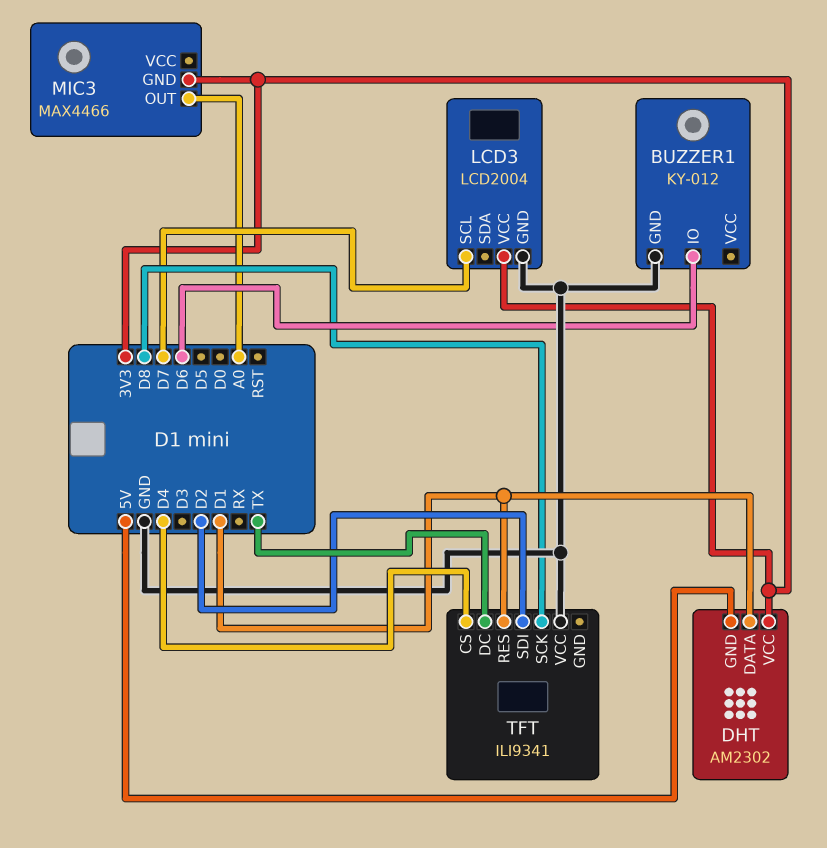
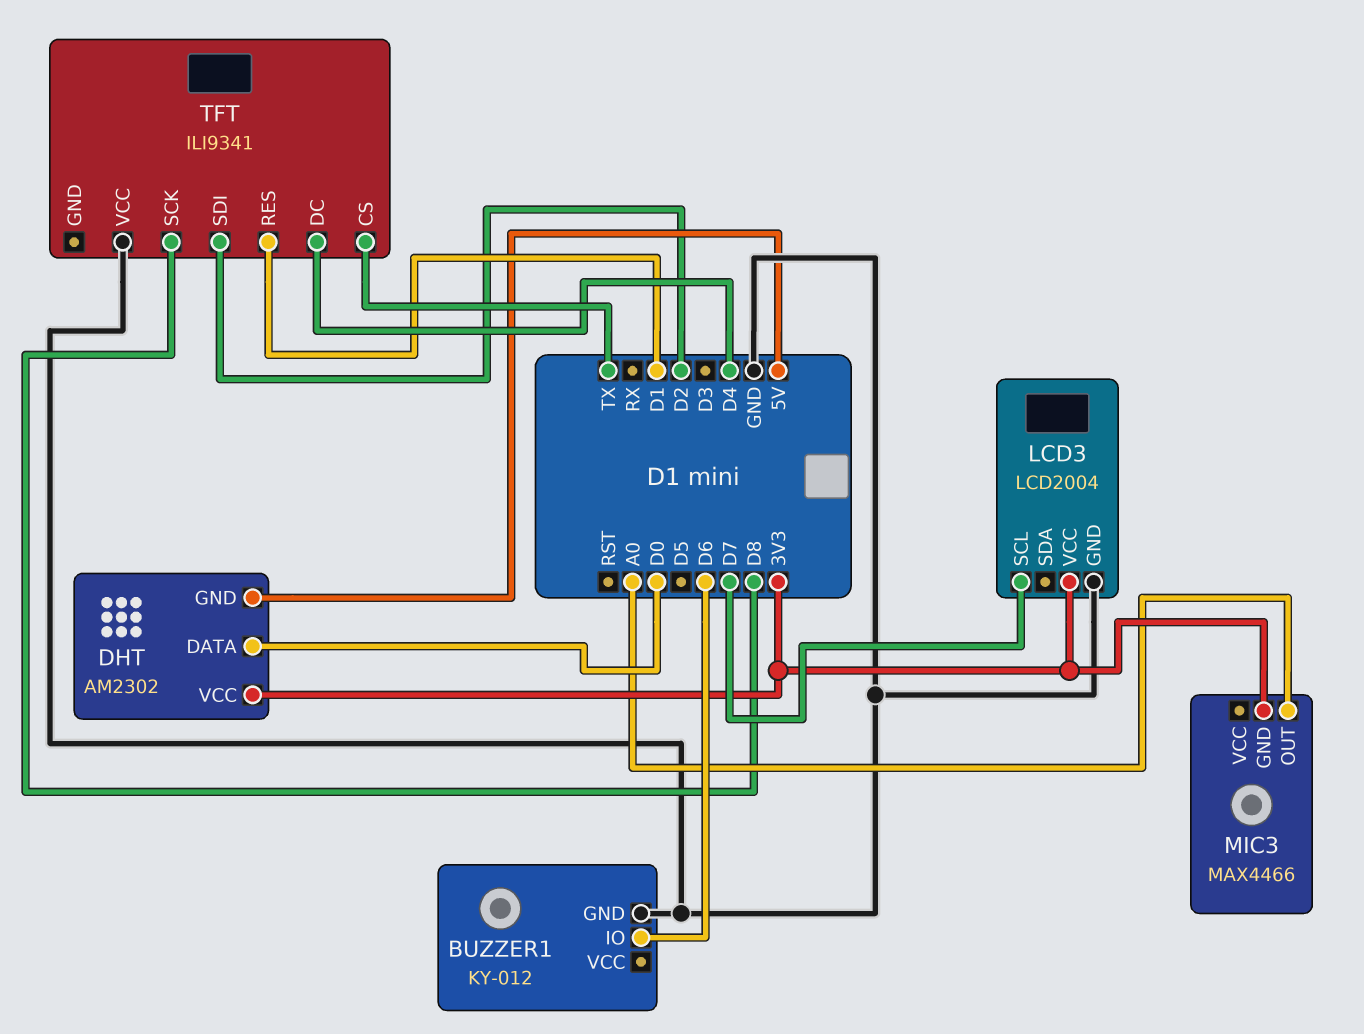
DHT pin DATA: D1 -> D0
TFT pin CS: D4 -> TX
TFT pin DC: TX -> D4

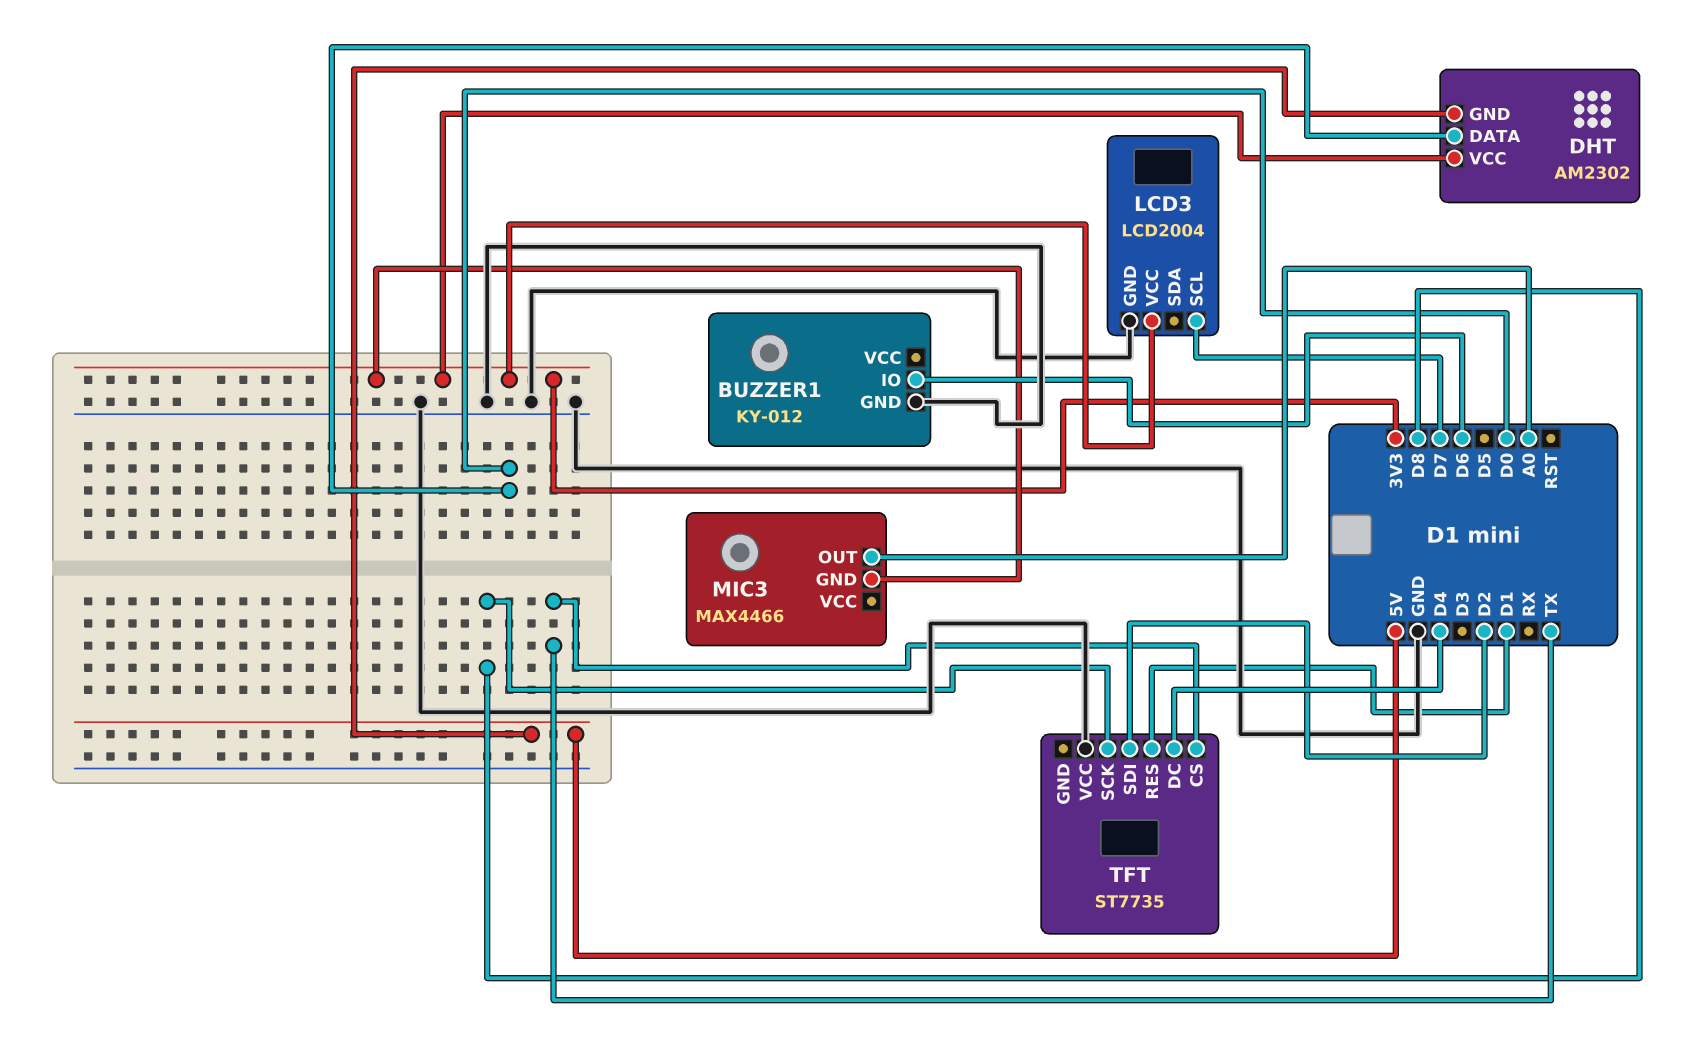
TFT: ILI9341 -> ST7735

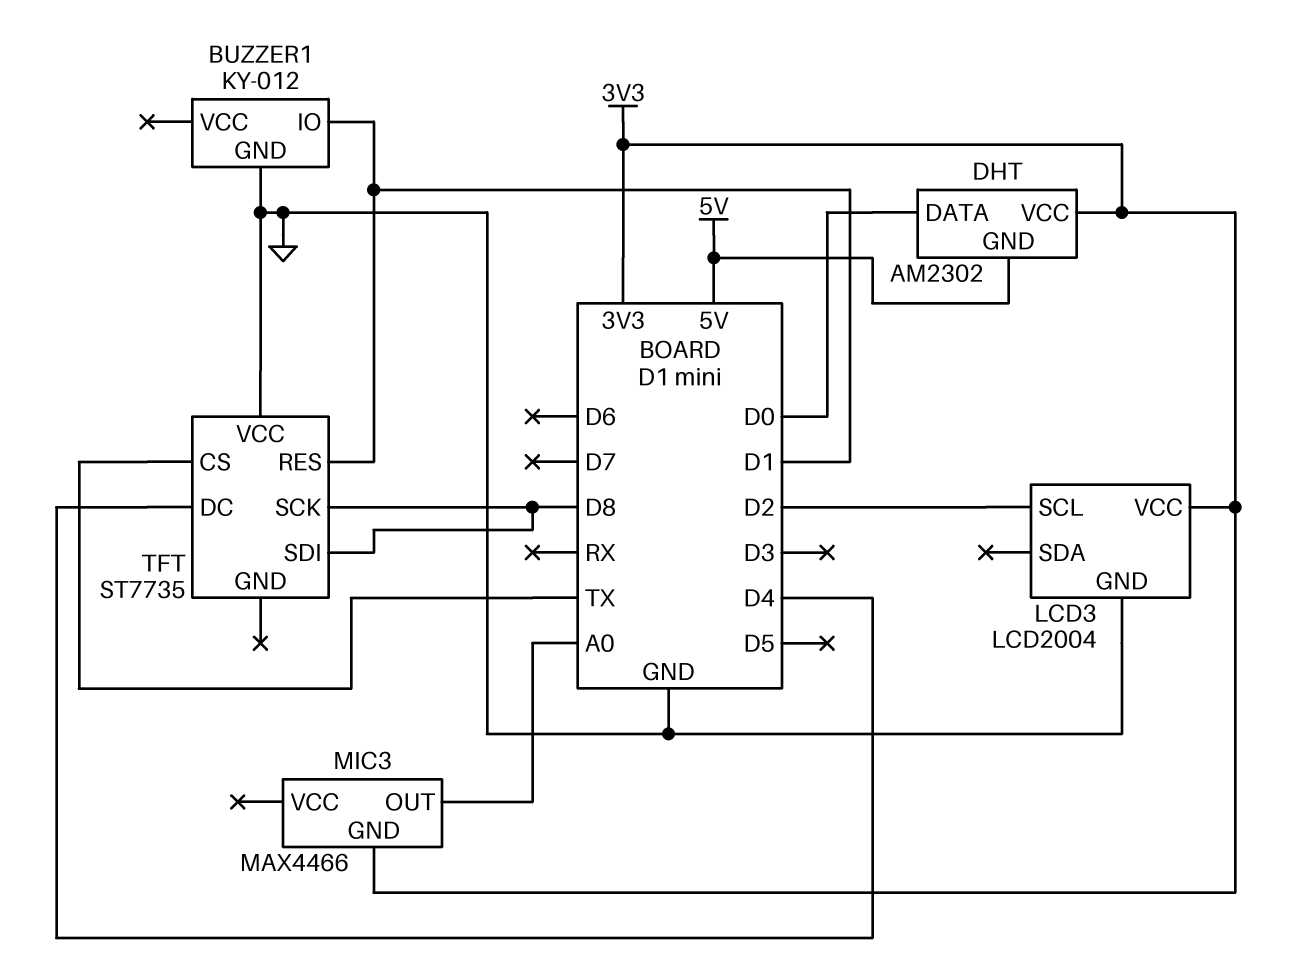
BUZZER1 pin IO: D6 -> D1
LCD3 pin SCL: D7 -> D2
TFT pin SDI: D2 -> D8

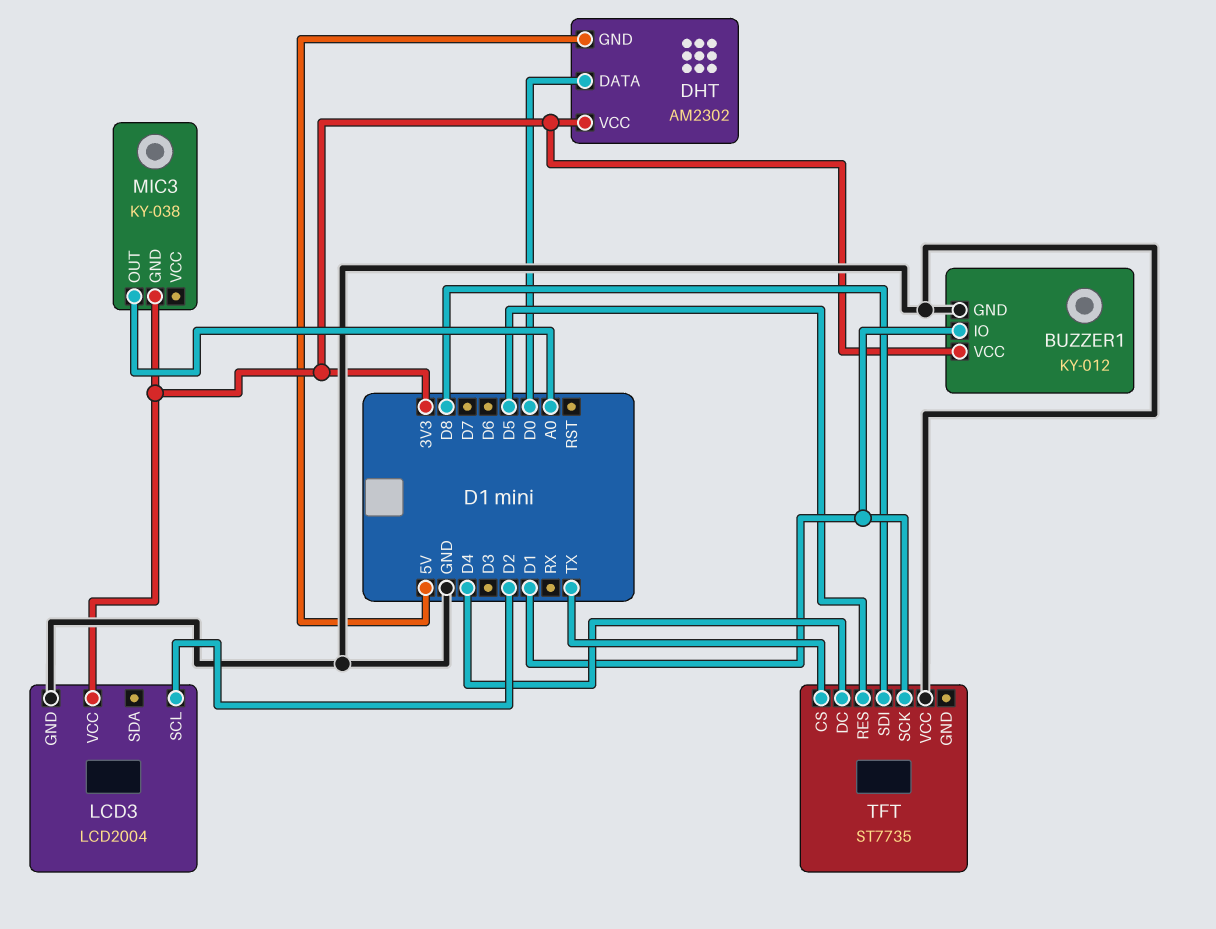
BUZZER1 pin VCC: none -> 3V3
MIC3: MAX4466 -> KY-038
TFT pin RES: D1 -> D5
TFT pin SCK: D8 -> D1

